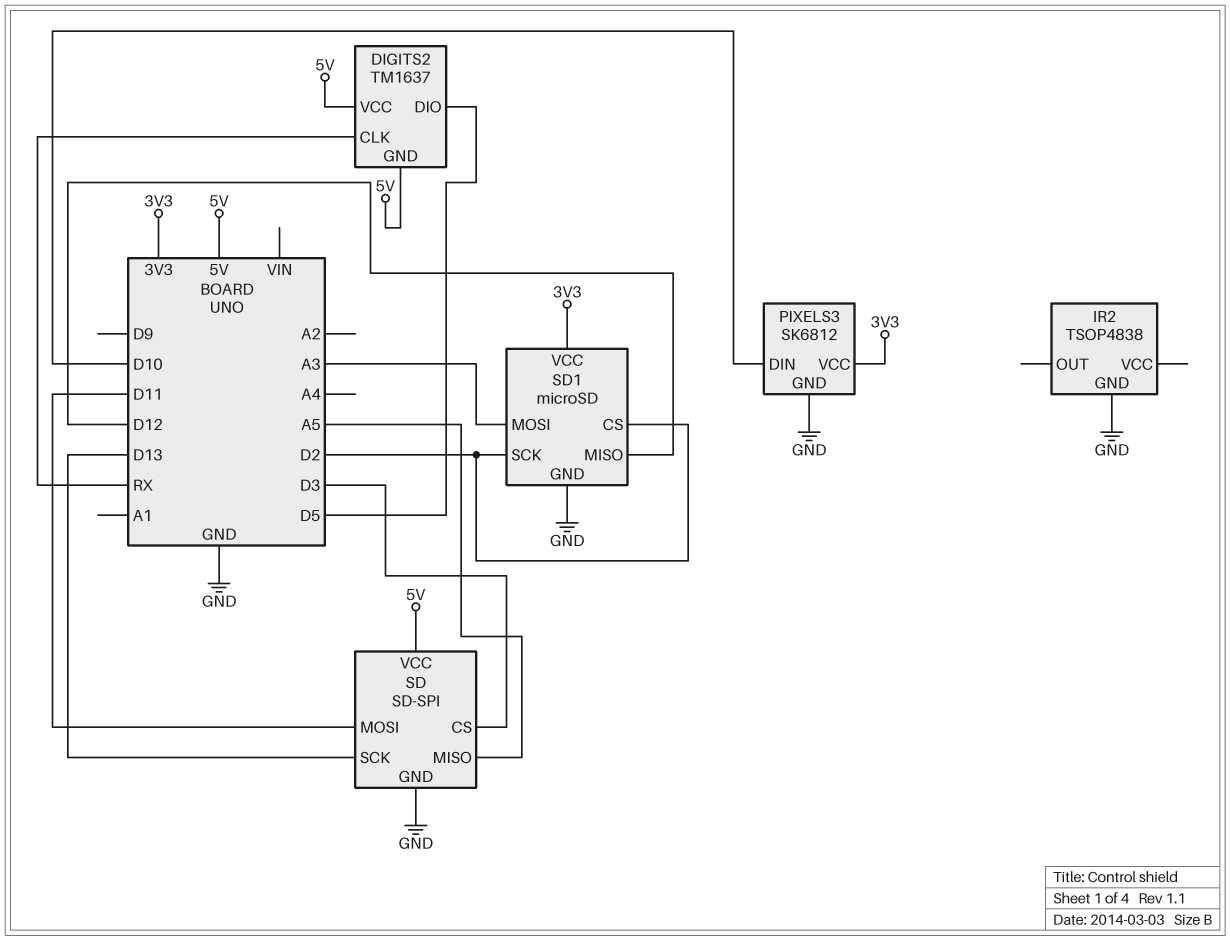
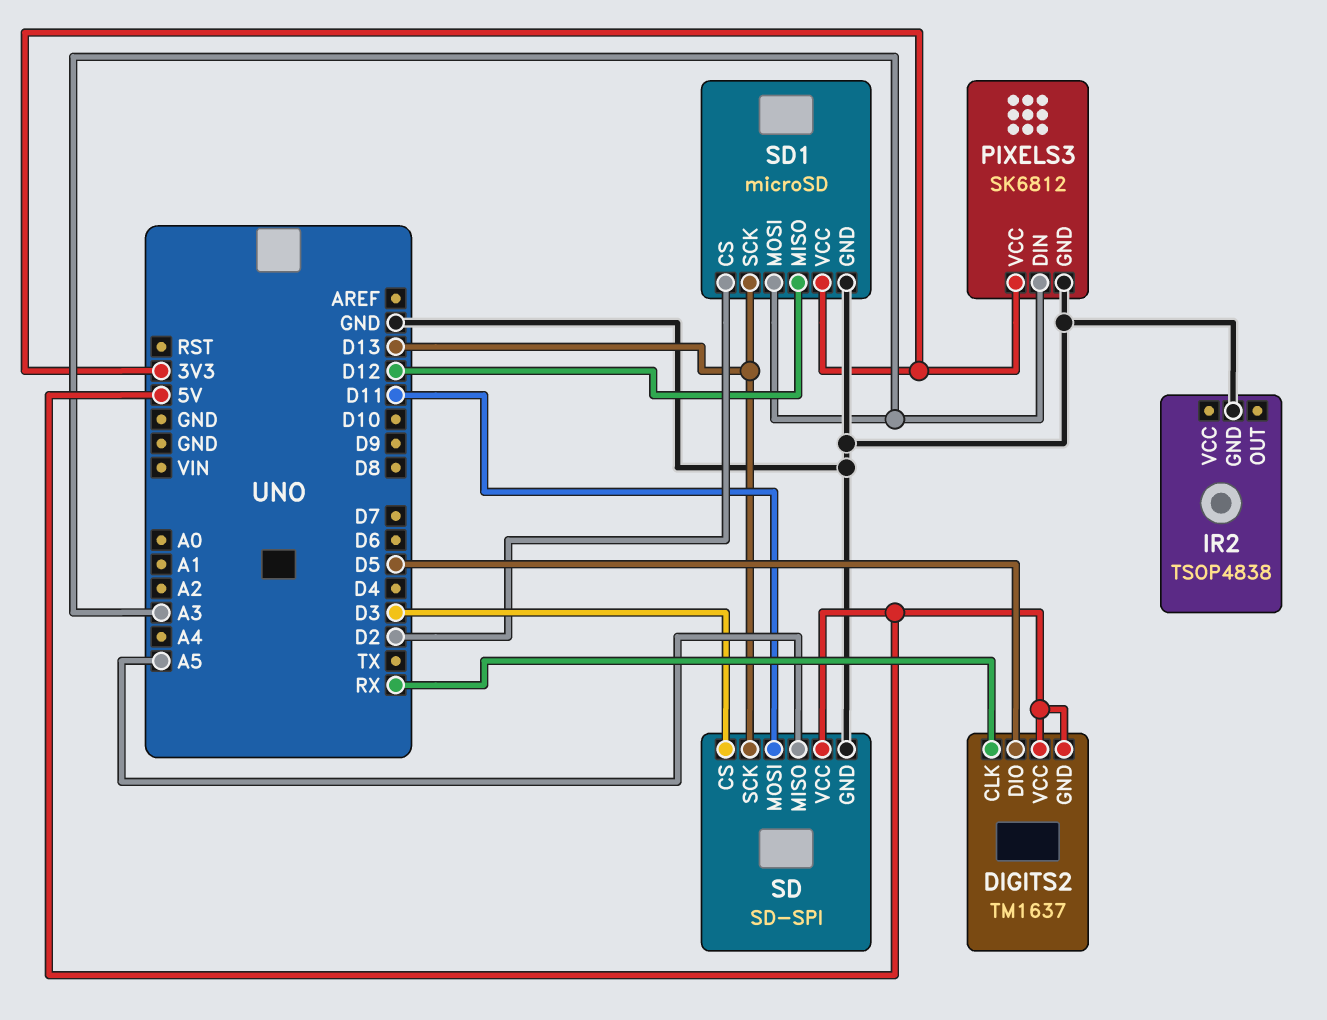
PIXELS3 pin DIN: D10 -> A3
SD1 pin SCK: D2 -> D13

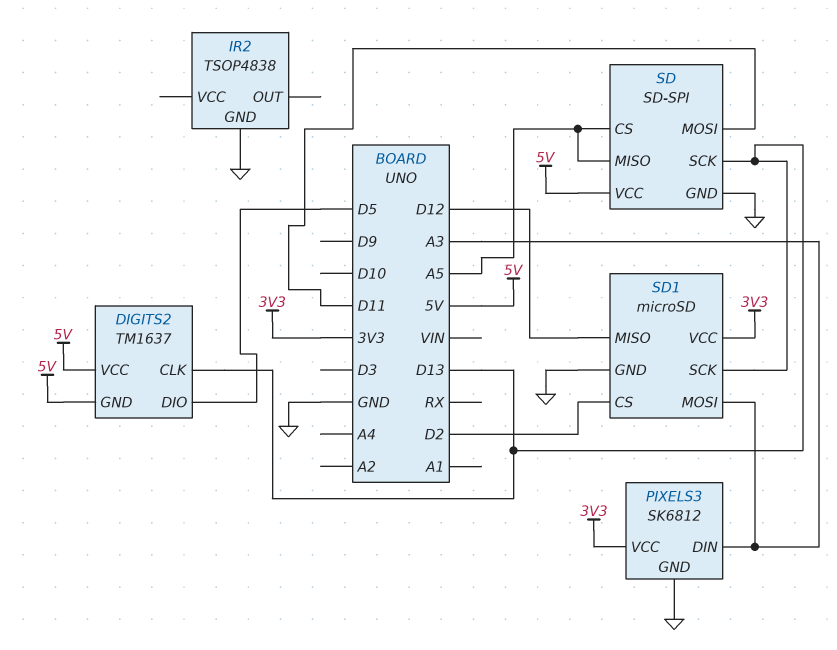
DIGITS2 pin CLK: RX -> D13
SD pin CS: D3 -> A5

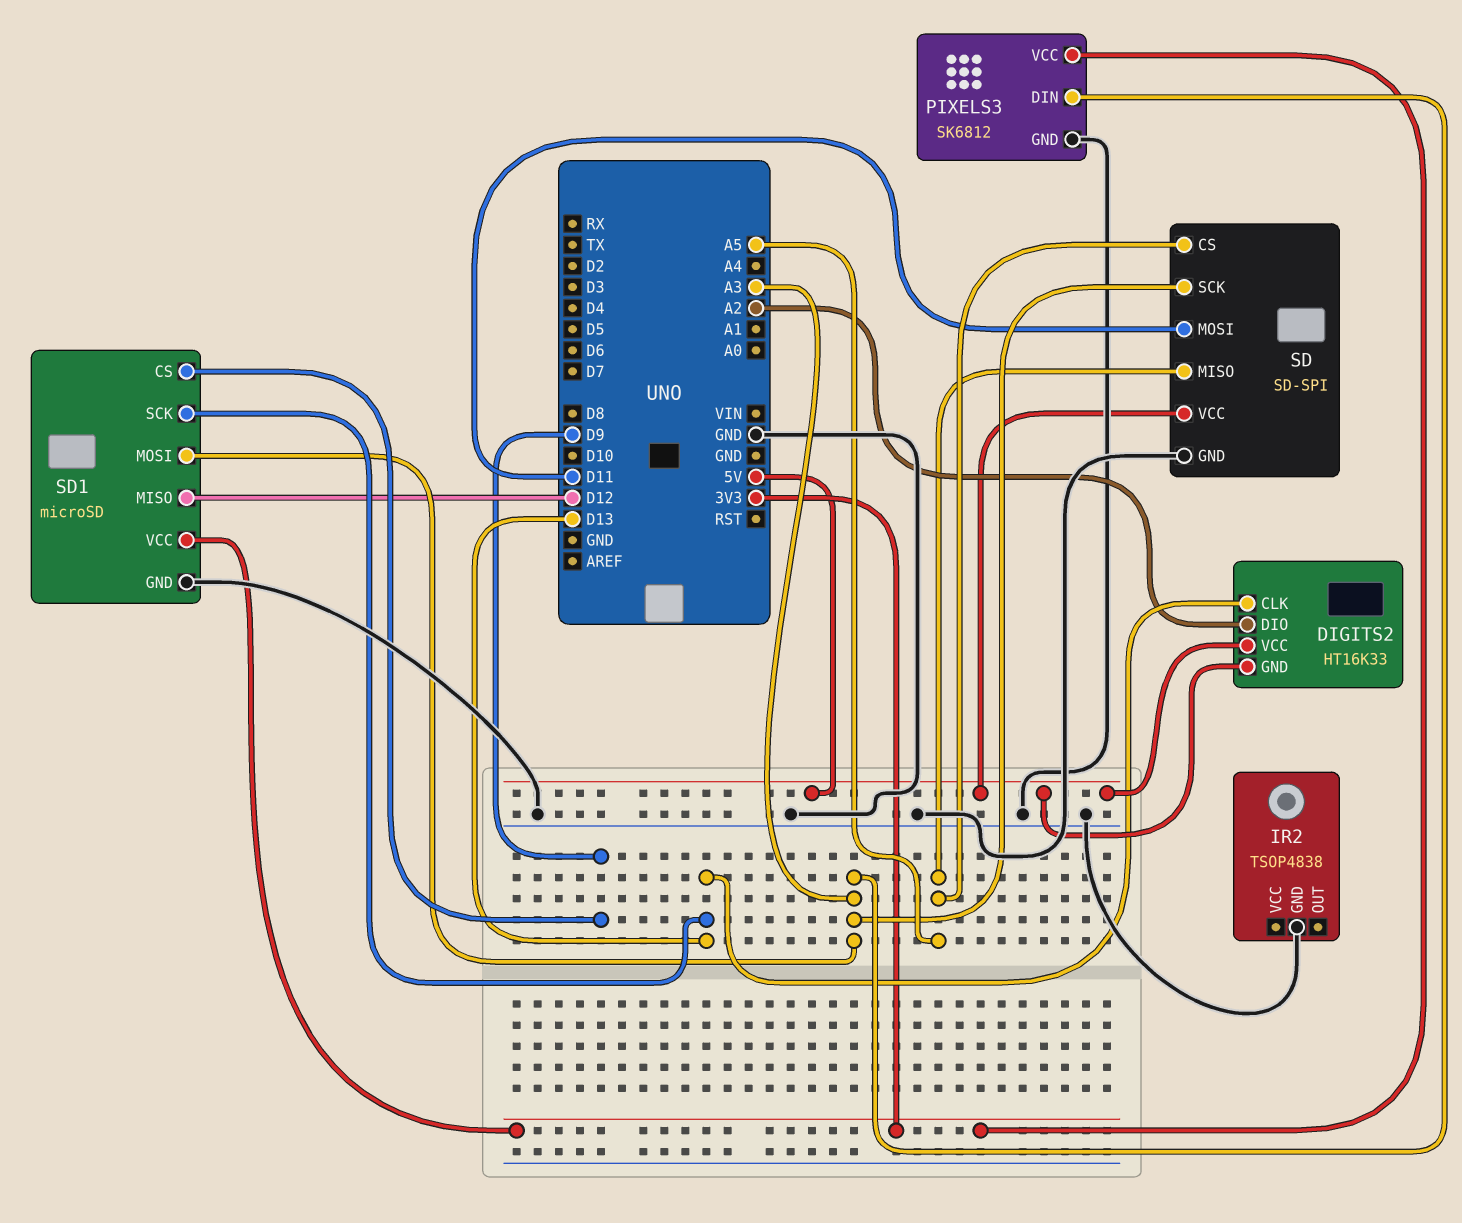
DIGITS2: TM1637 -> HT16K33
DIGITS2 pin DIO: D5 -> A2
SD pin SCK: D13 -> A3
SD1 pin CS: D2 -> D9

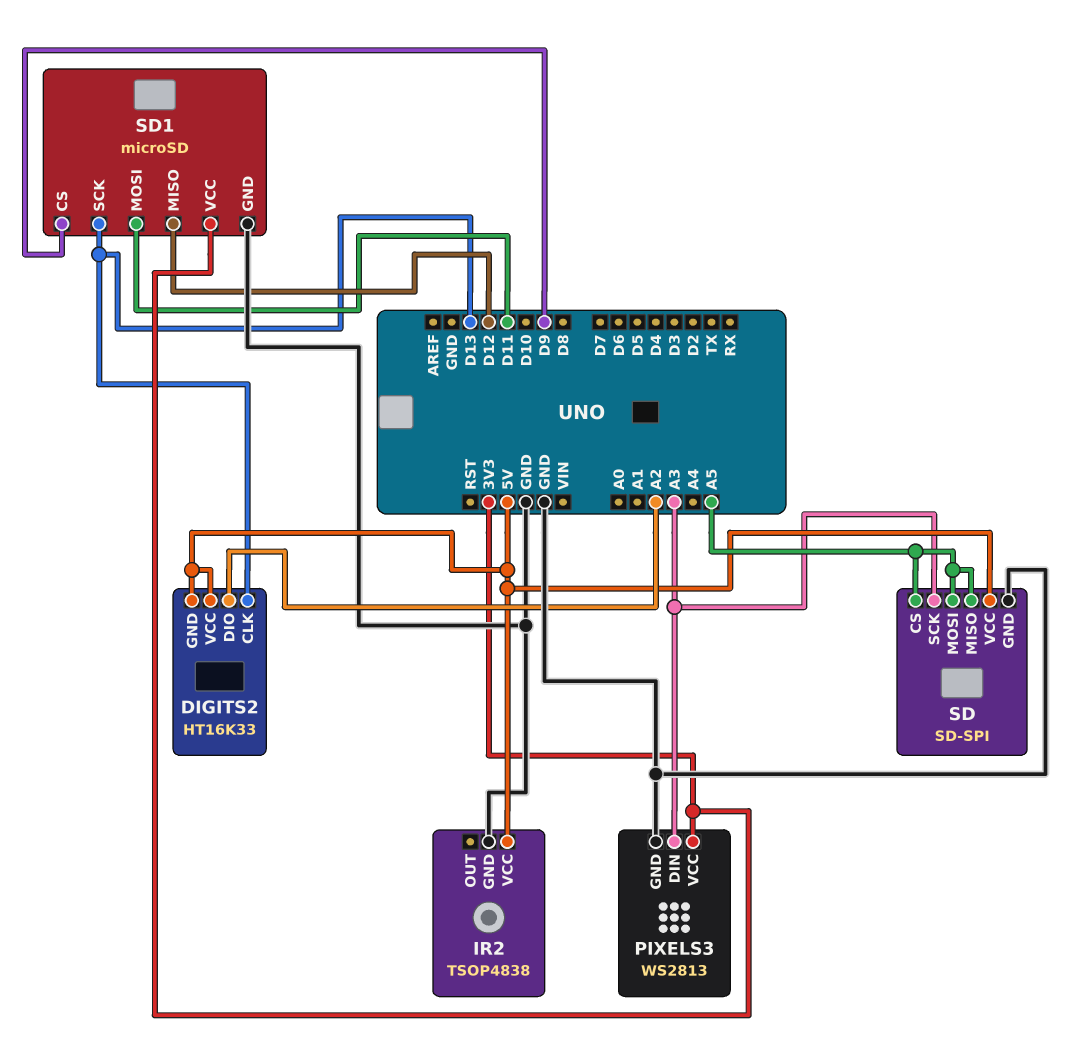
IR2 pin VCC: none -> 5V
PIXELS3: SK6812 -> WS2813
SD pin MOSI: D11 -> A5
SD1 pin MOSI: A3 -> D11

